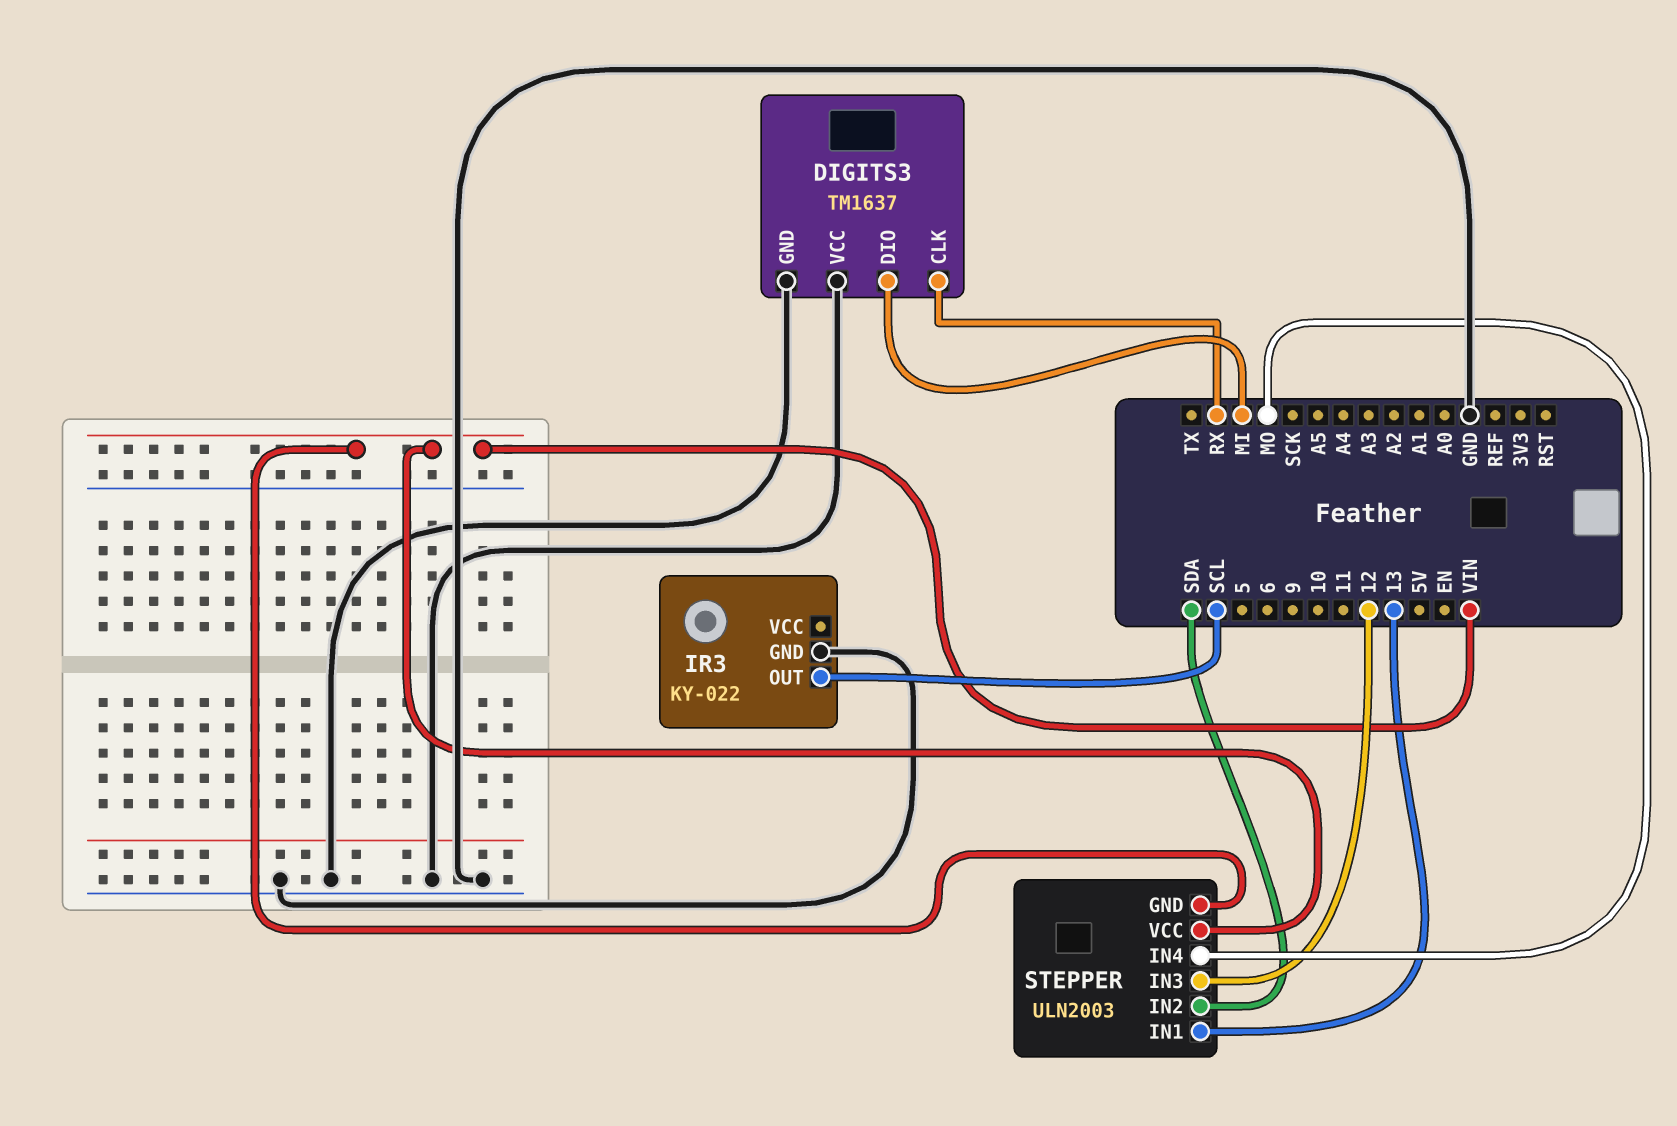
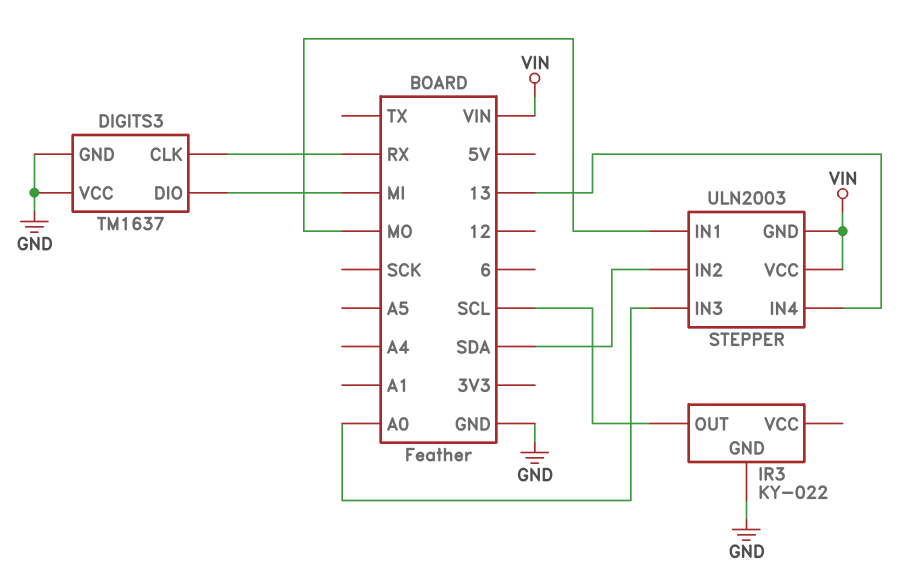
STEPPER pin IN1: 13 -> MO
STEPPER pin IN3: 12 -> A0
STEPPER pin IN4: MO -> 13

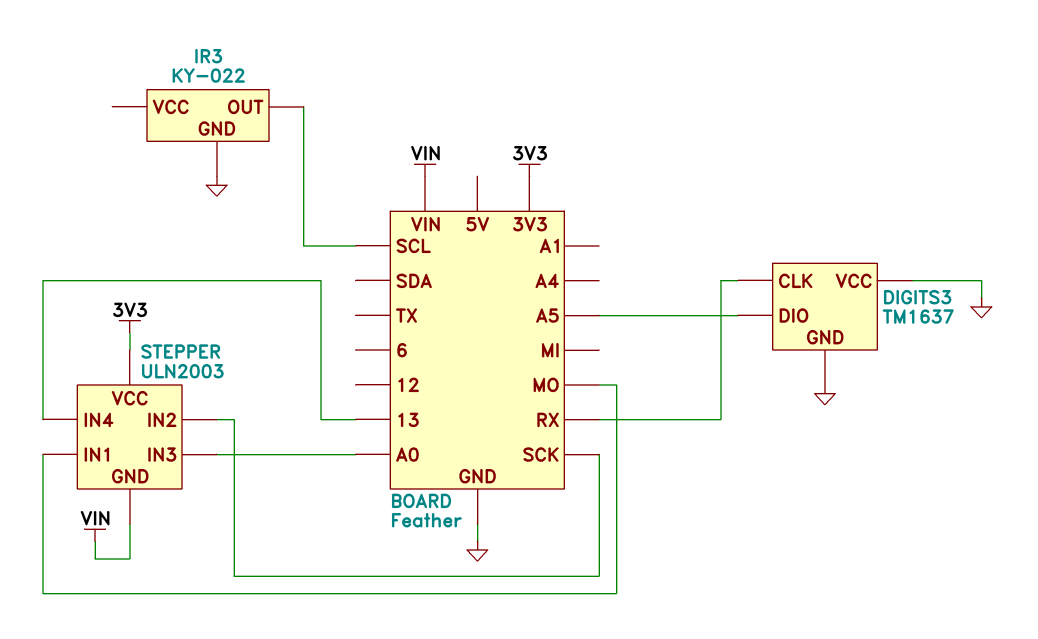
DIGITS3 pin DIO: MI -> A5
STEPPER pin IN2: SDA -> SCK
STEPPER pin VCC: VIN -> 3V3

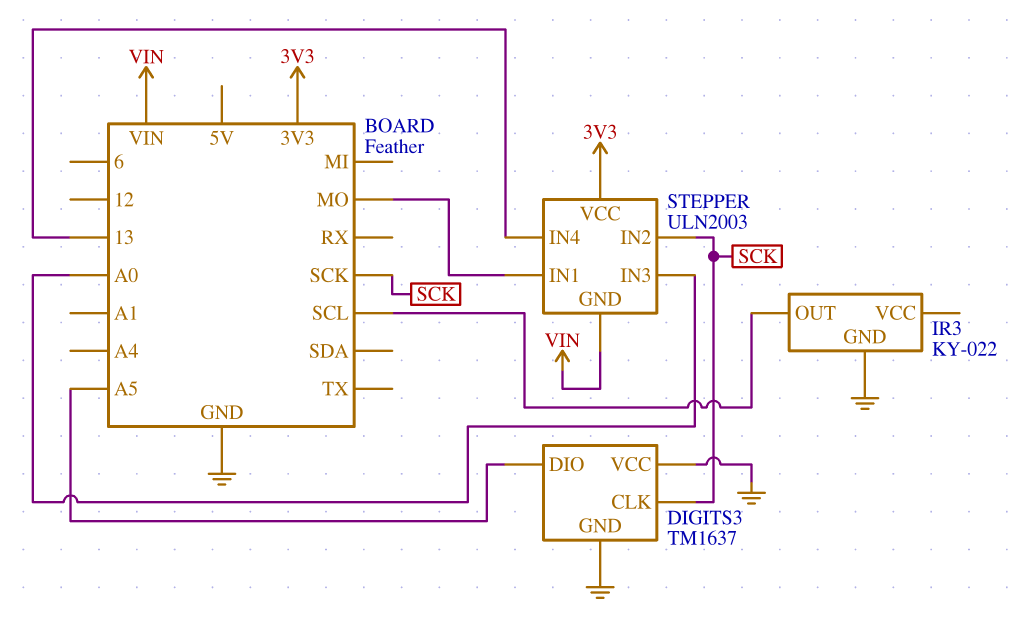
DIGITS3 pin CLK: RX -> SCK

